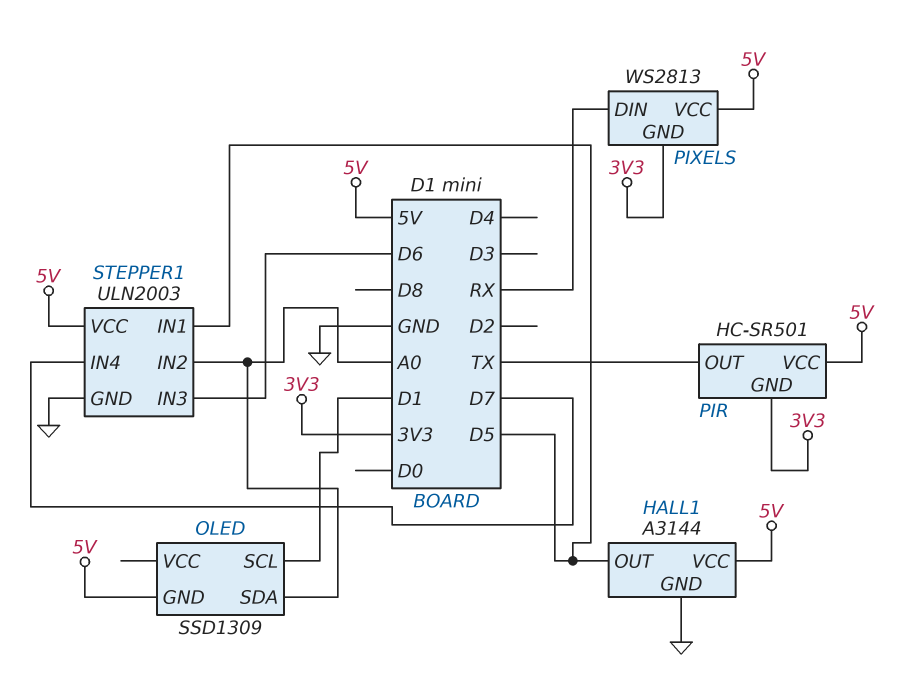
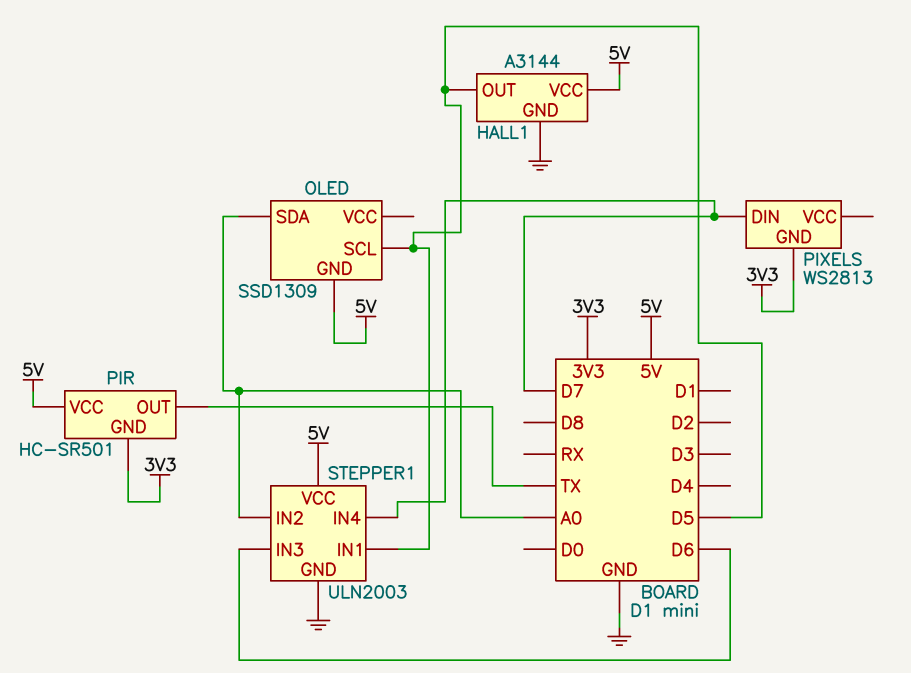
OLED pin SCL: D1 -> D5
PIXELS pin DIN: RX -> D7
PIXELS pin VCC: 5V -> none

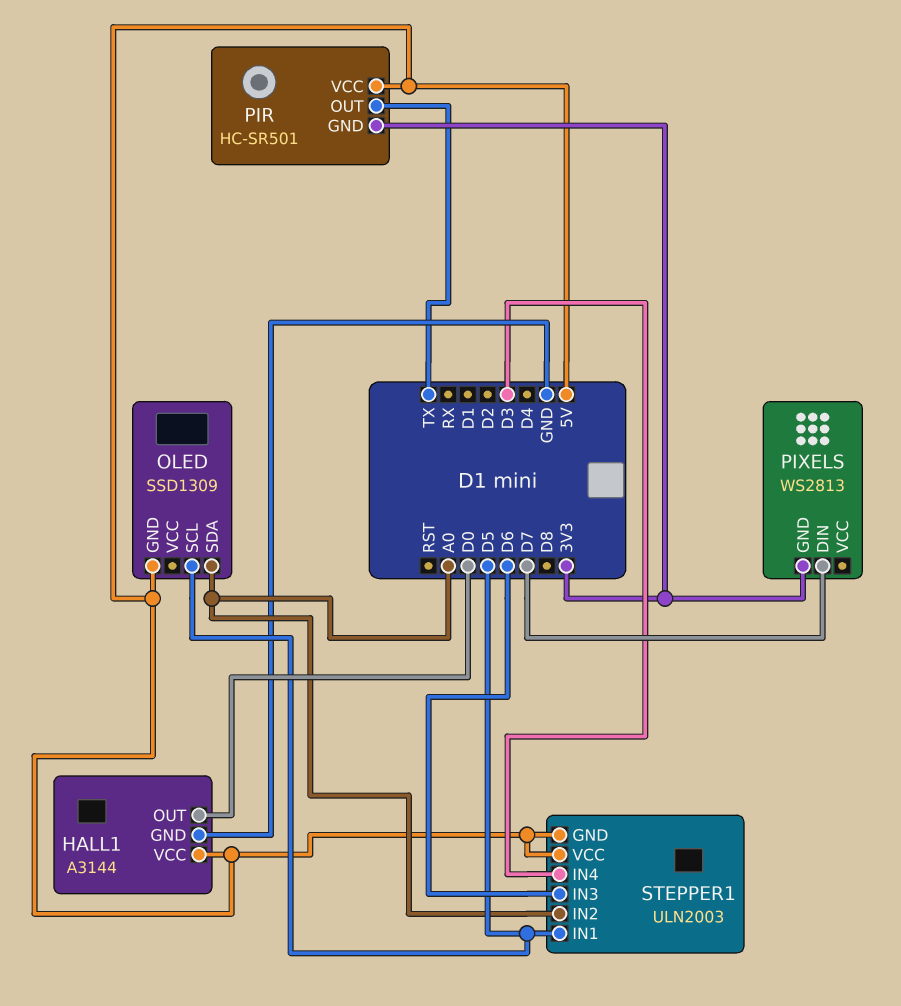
HALL1 pin OUT: D5 -> D0
STEPPER1 pin GND: GND -> 5V
STEPPER1 pin IN4: D7 -> D3

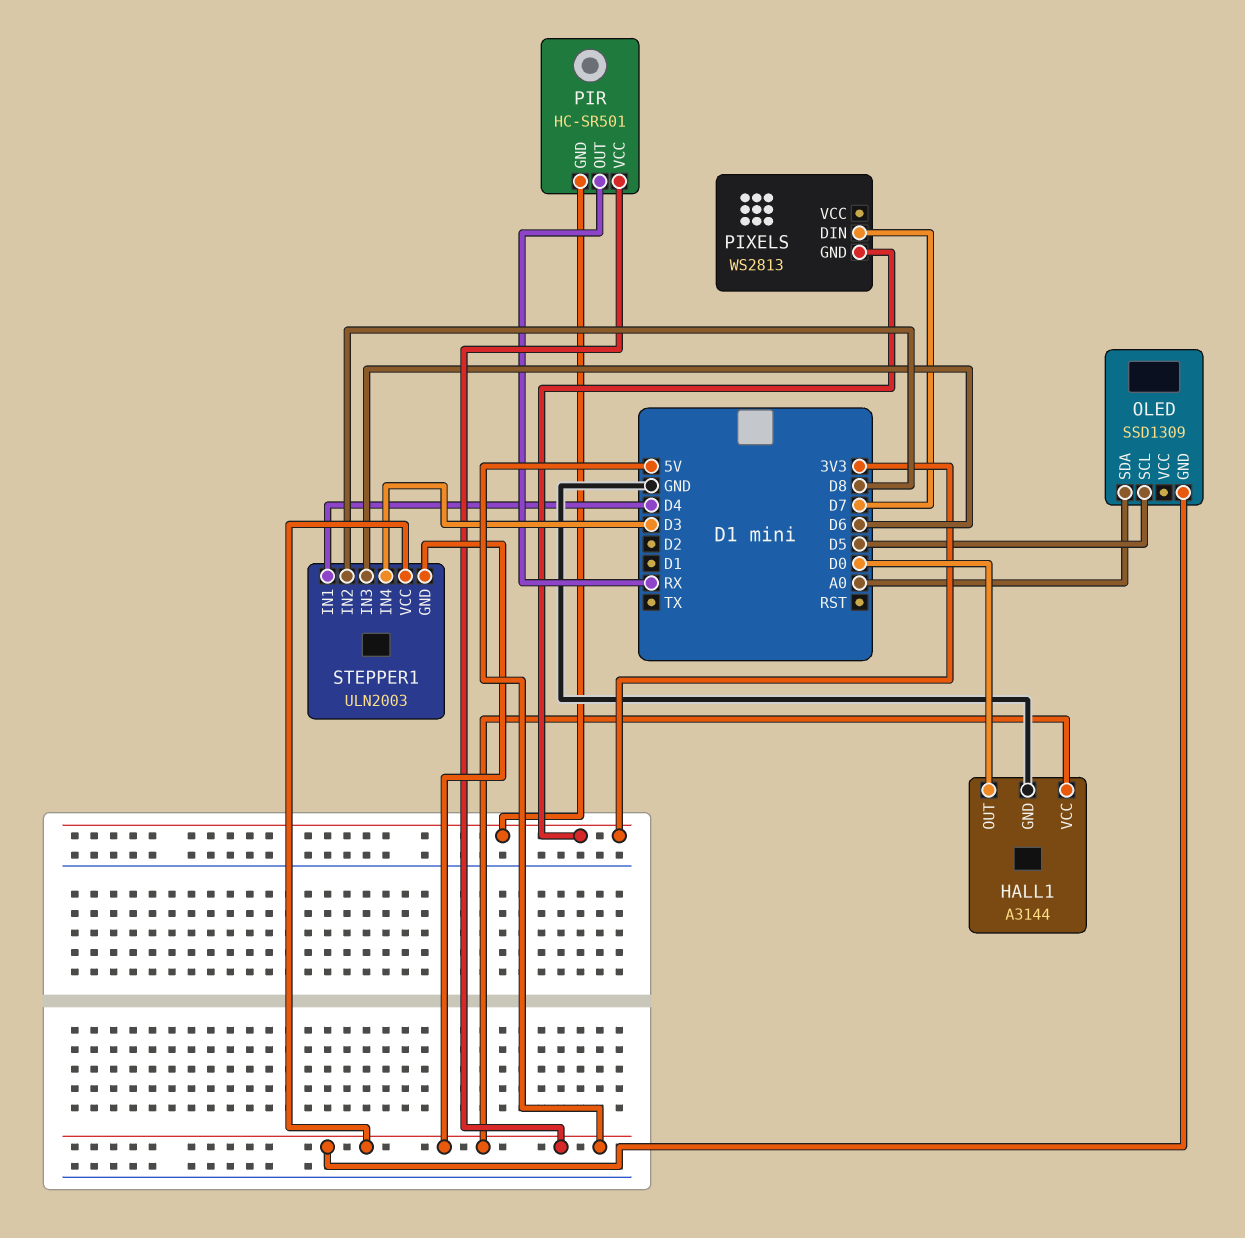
PIR pin OUT: TX -> RX
STEPPER1 pin IN1: D5 -> D4
STEPPER1 pin IN2: A0 -> D8

